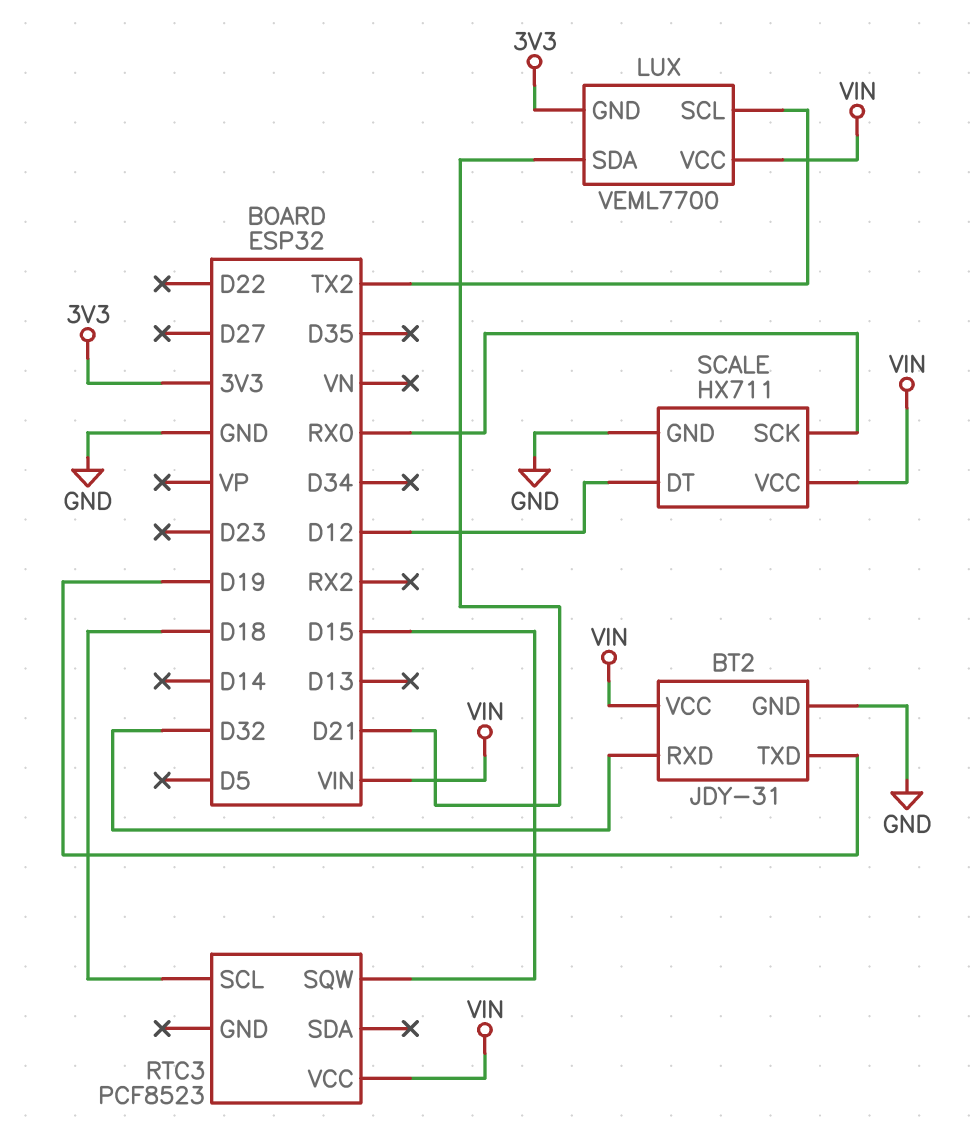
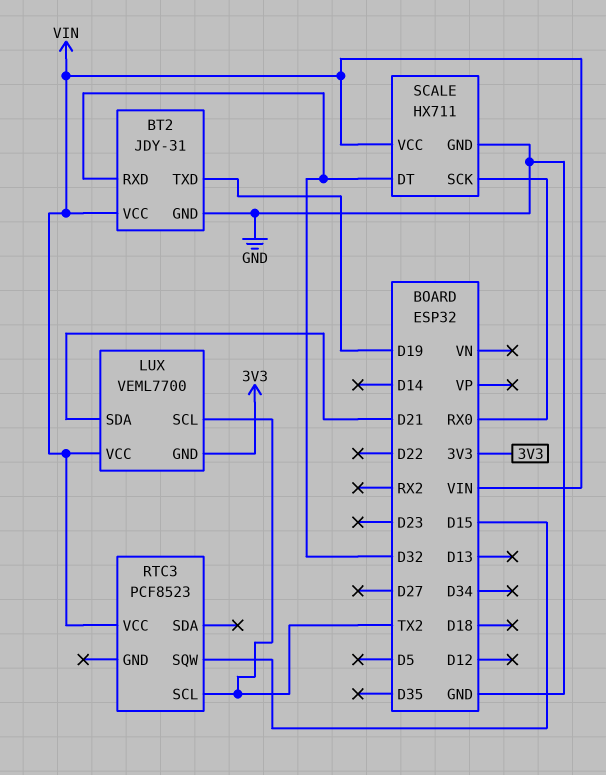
RTC3 pin SCL: D18 -> TX2
SCALE pin DT: D12 -> D32

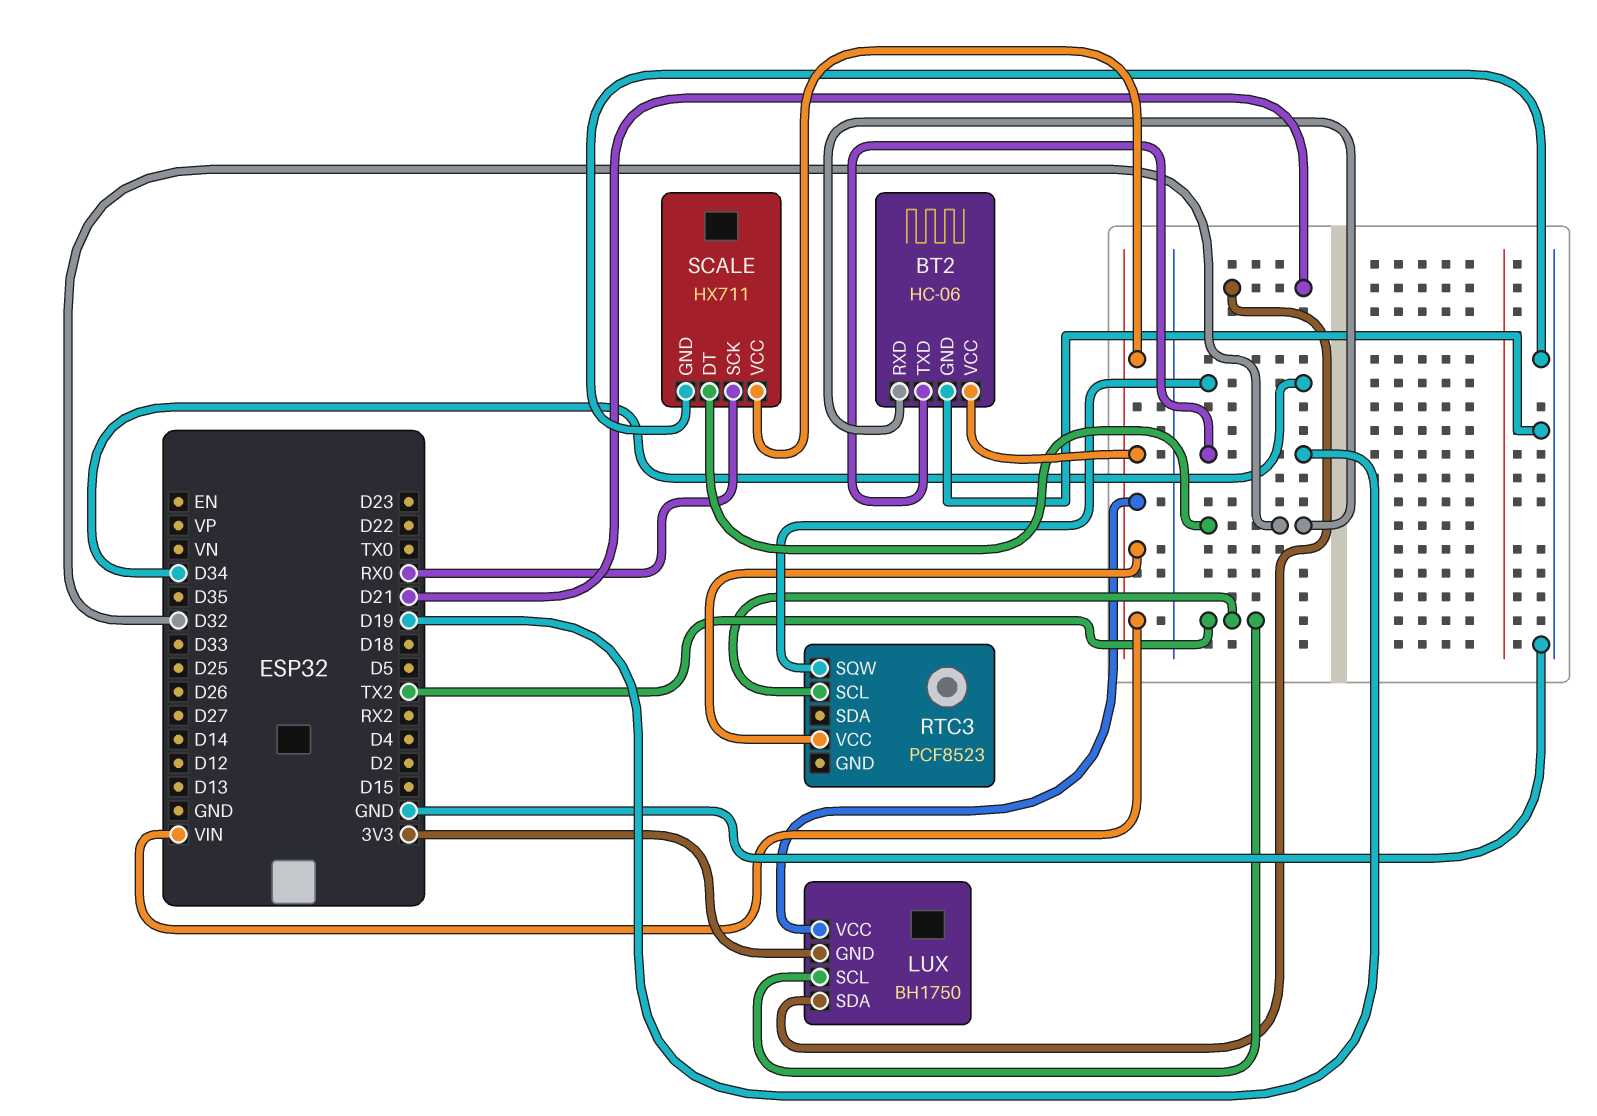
BT2: JDY-31 -> HC-06
LUX: VEML7700 -> BH1750
RTC3 pin SQW: D15 -> D34

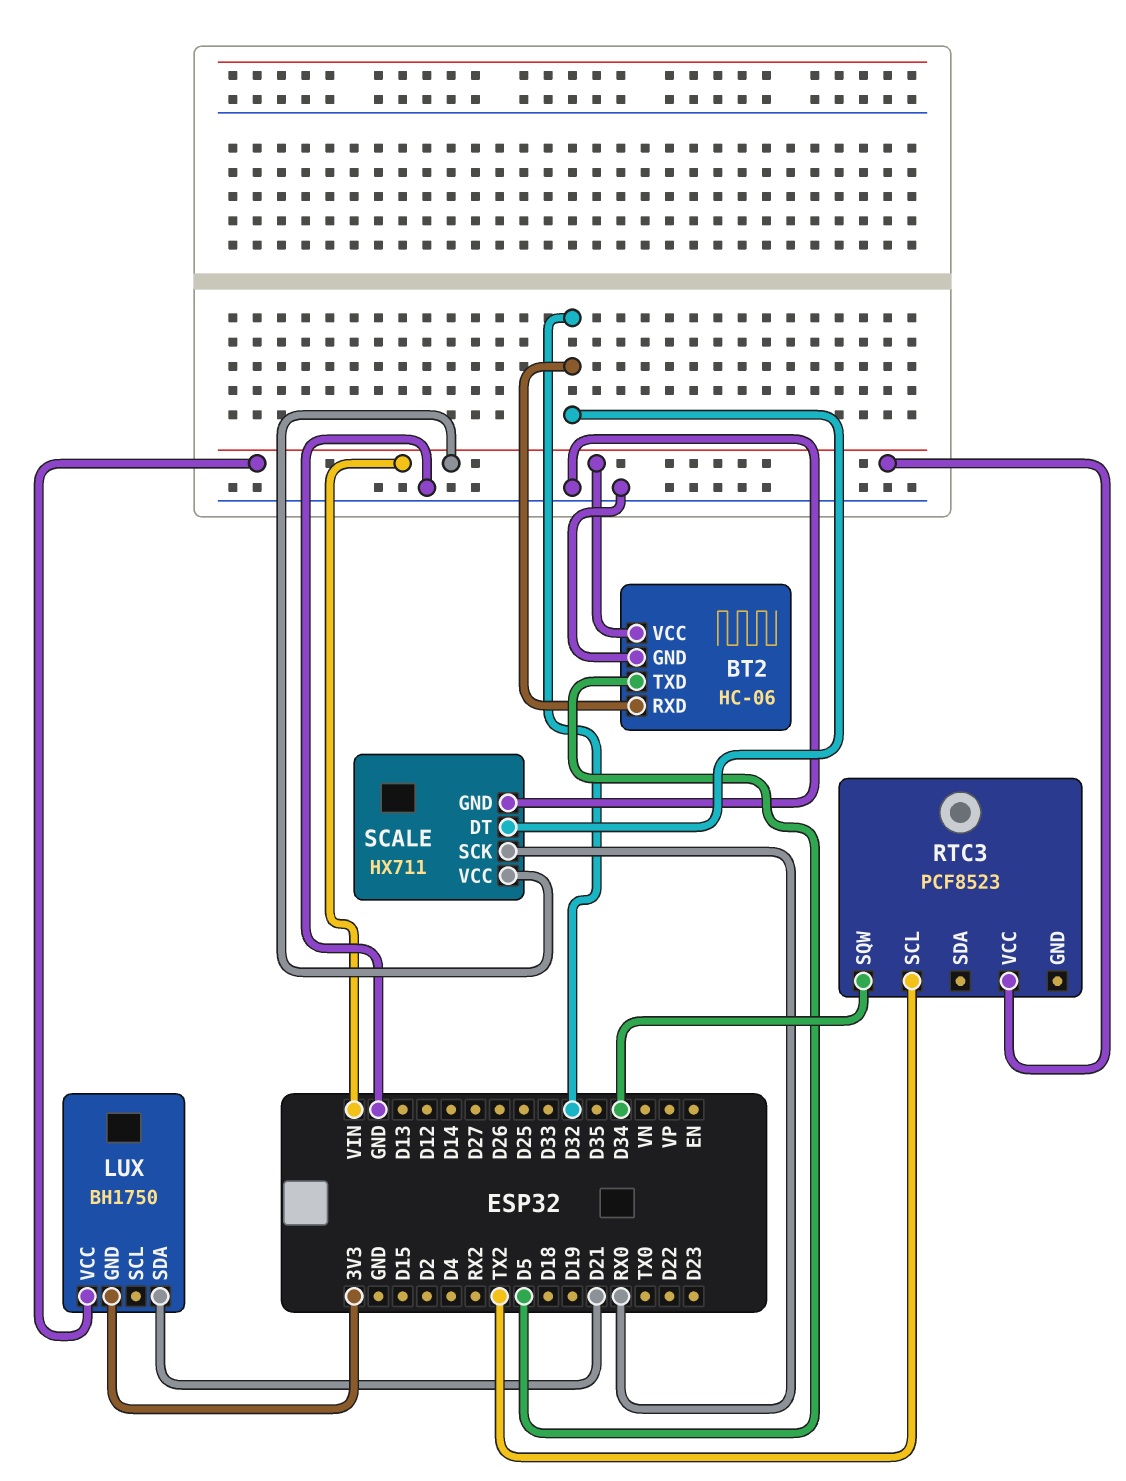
BT2 pin TXD: D19 -> D5
LUX pin SCL: TX2 -> none

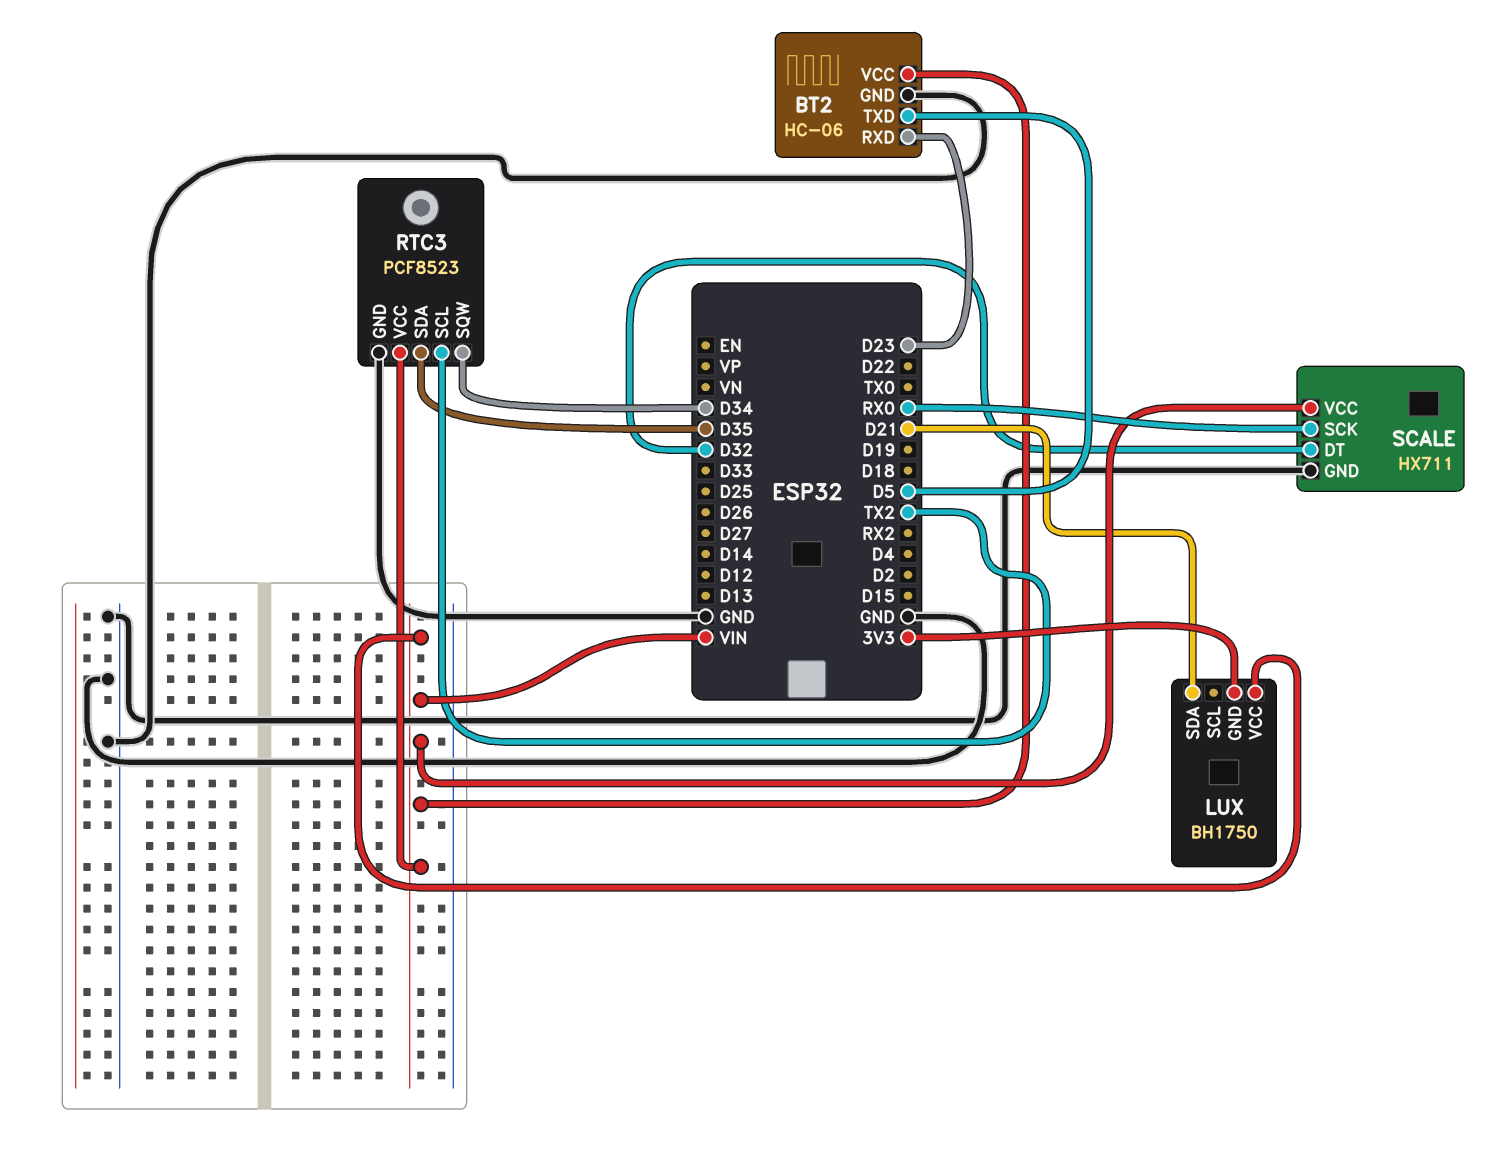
BT2 pin RXD: D32 -> D23
RTC3 pin GND: none -> GND
RTC3 pin SDA: none -> D35

